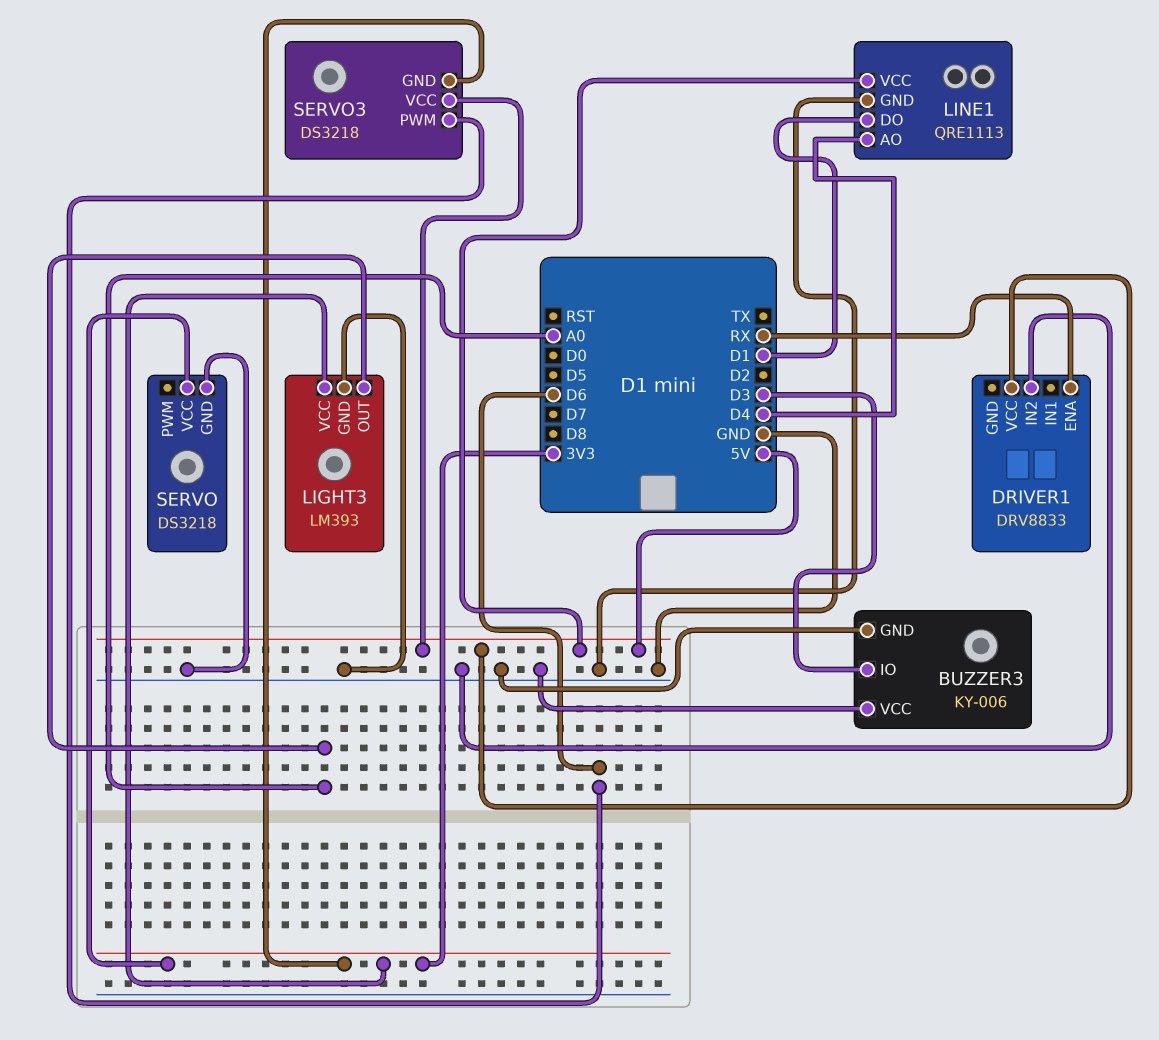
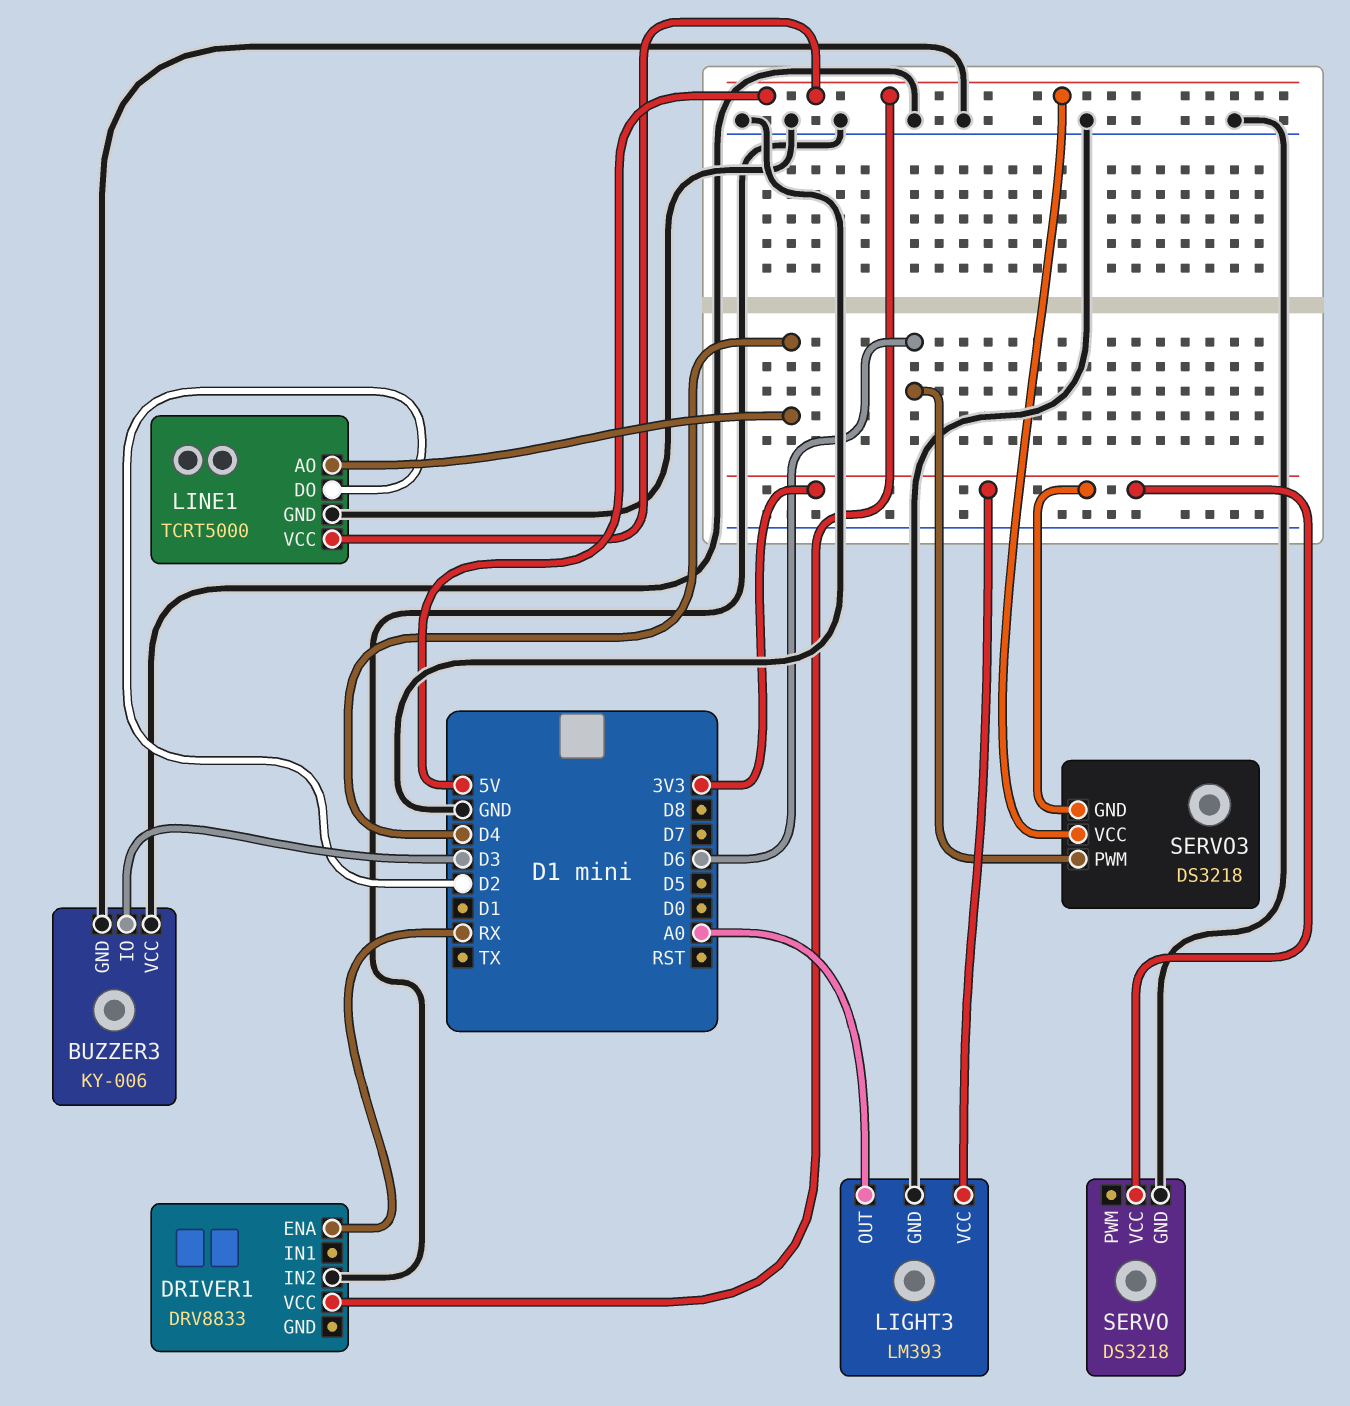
LINE1: QRE1113 -> TCRT5000
LINE1 pin DO: D1 -> D2

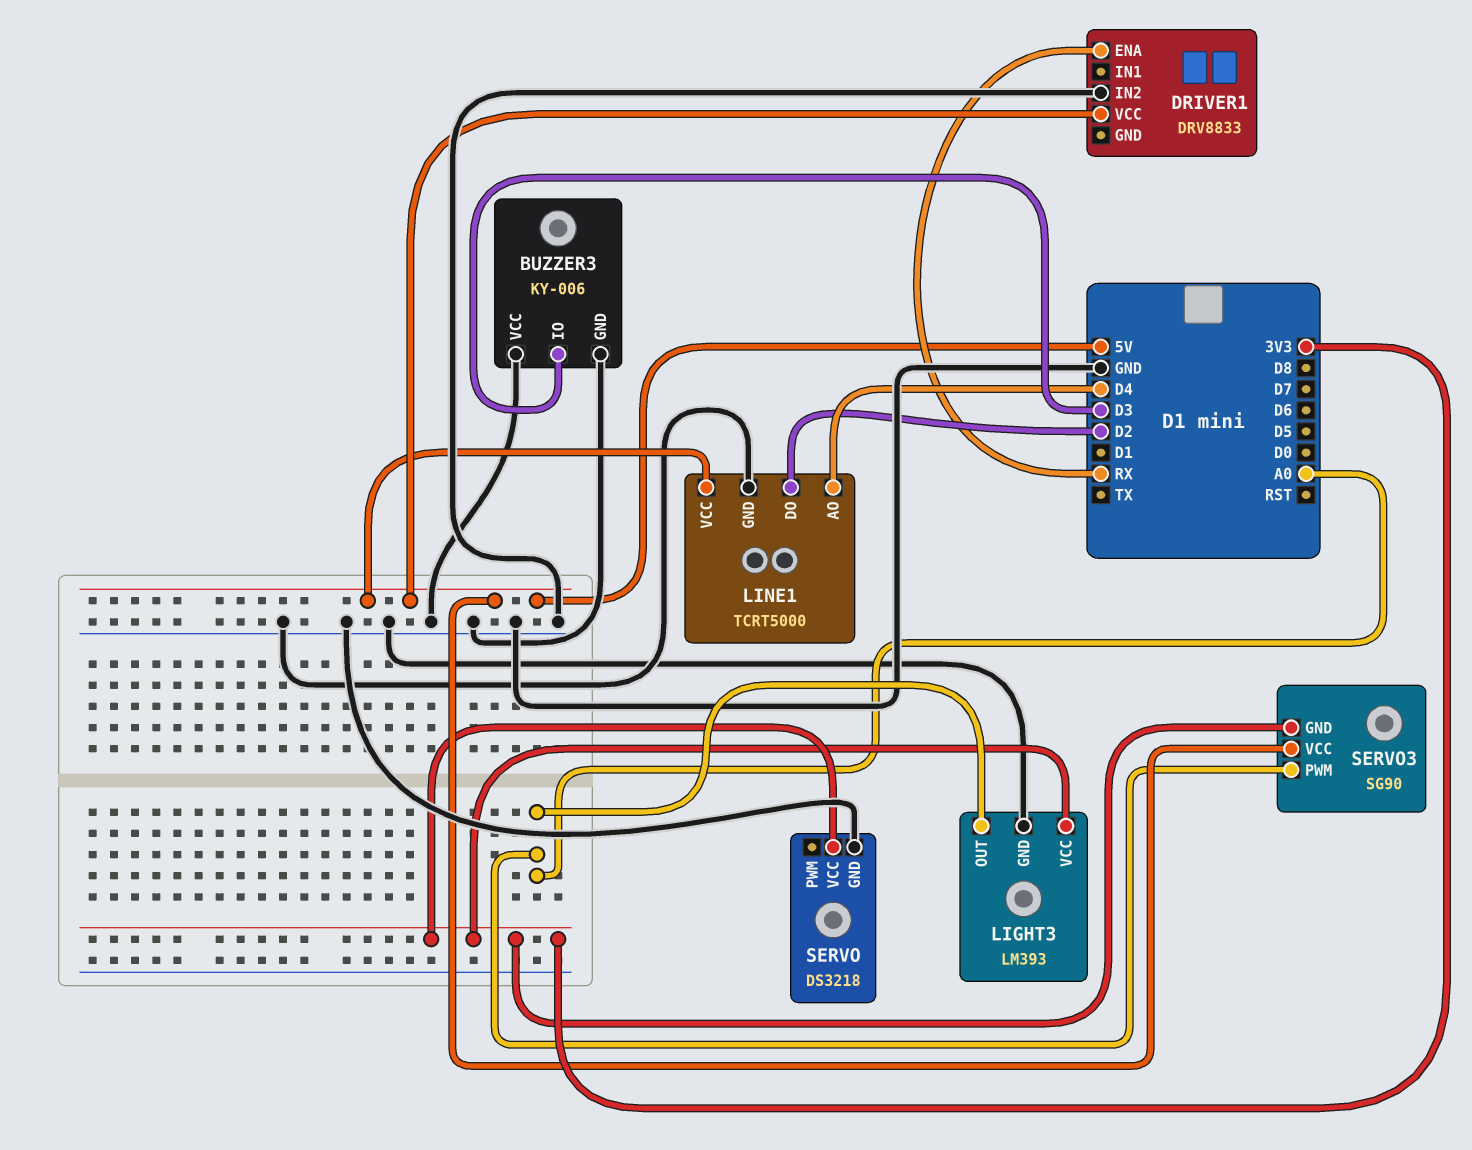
SERVO3: DS3218 -> SG90
SERVO3 pin PWM: D6 -> A0

